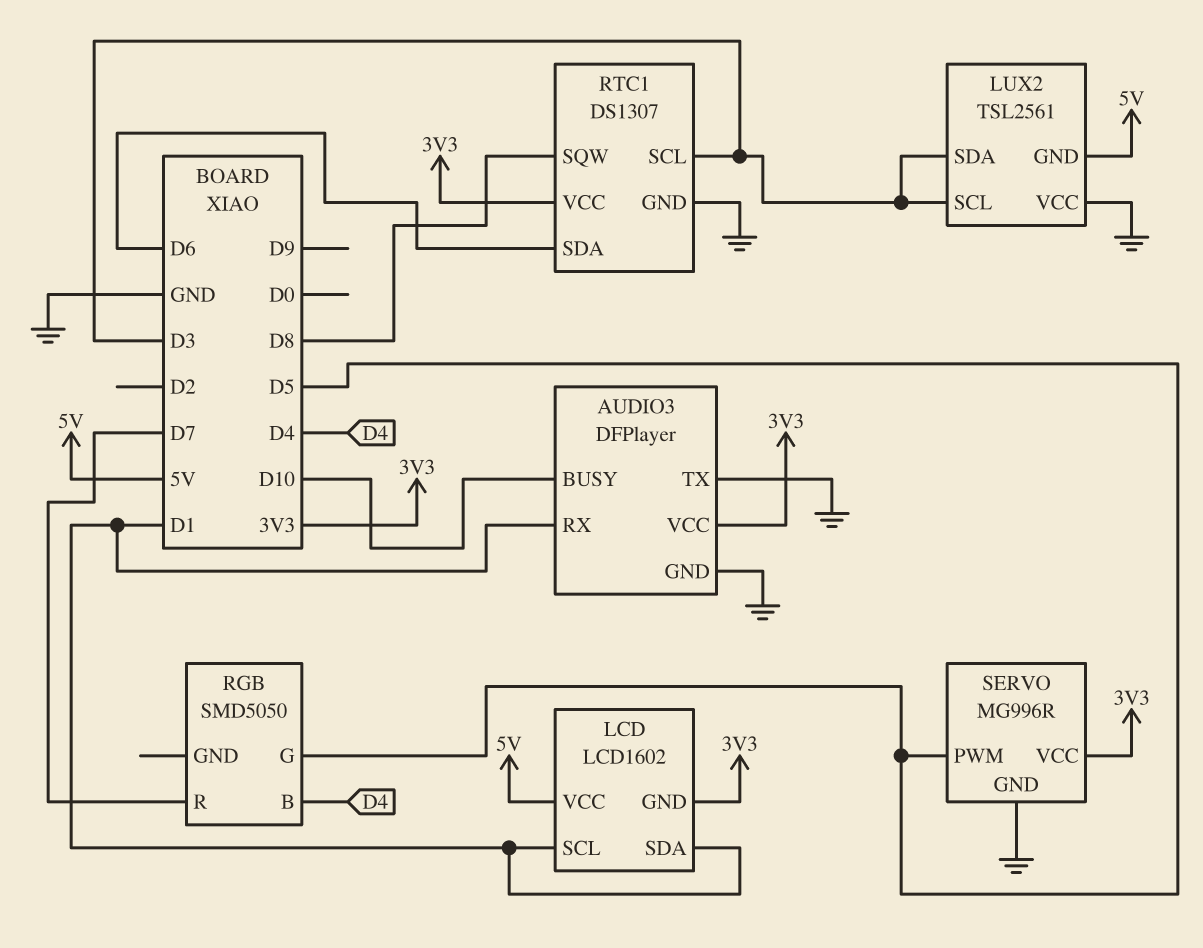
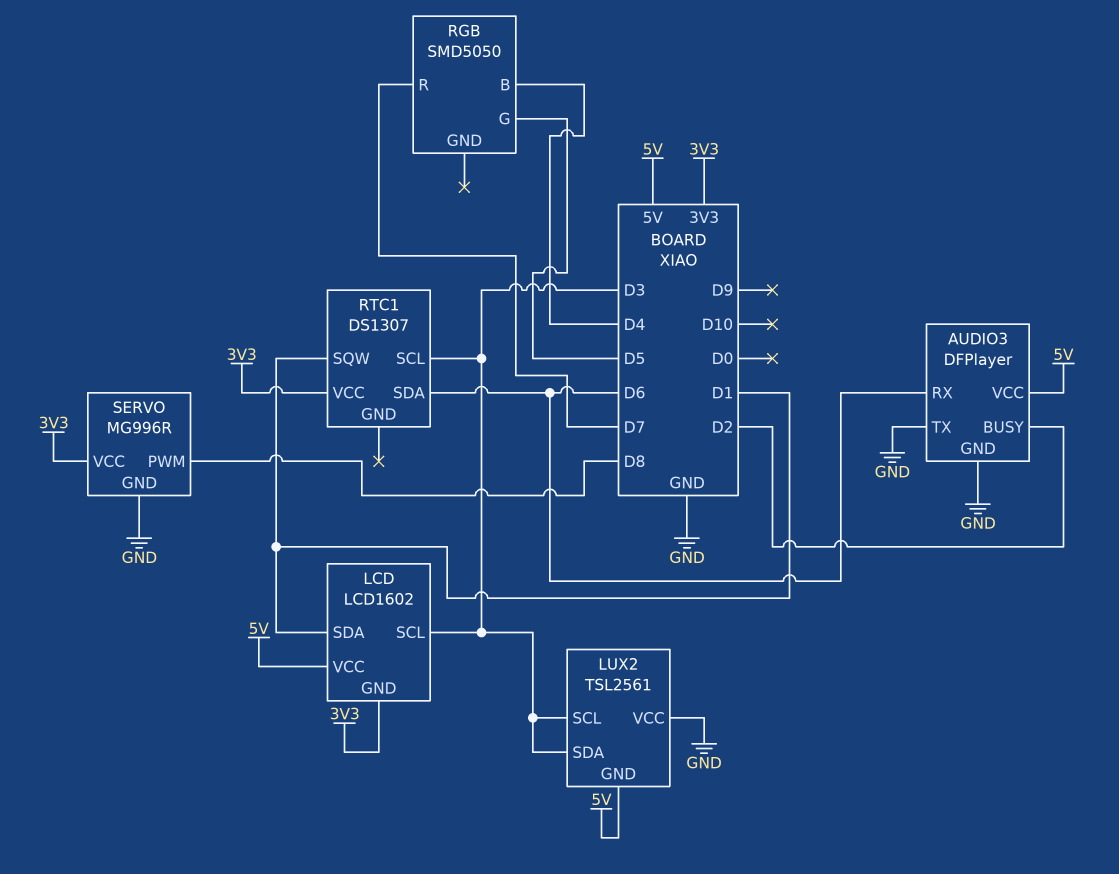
AUDIO3 pin BUSY: D10 -> D2
AUDIO3 pin RX: D1 -> D6
AUDIO3 pin VCC: 3V3 -> 5V
LCD pin SCL: D1 -> D3
RTC1 pin GND: GND -> none
RTC1 pin SQW: D8 -> D1
SERVO pin PWM: D5 -> D8

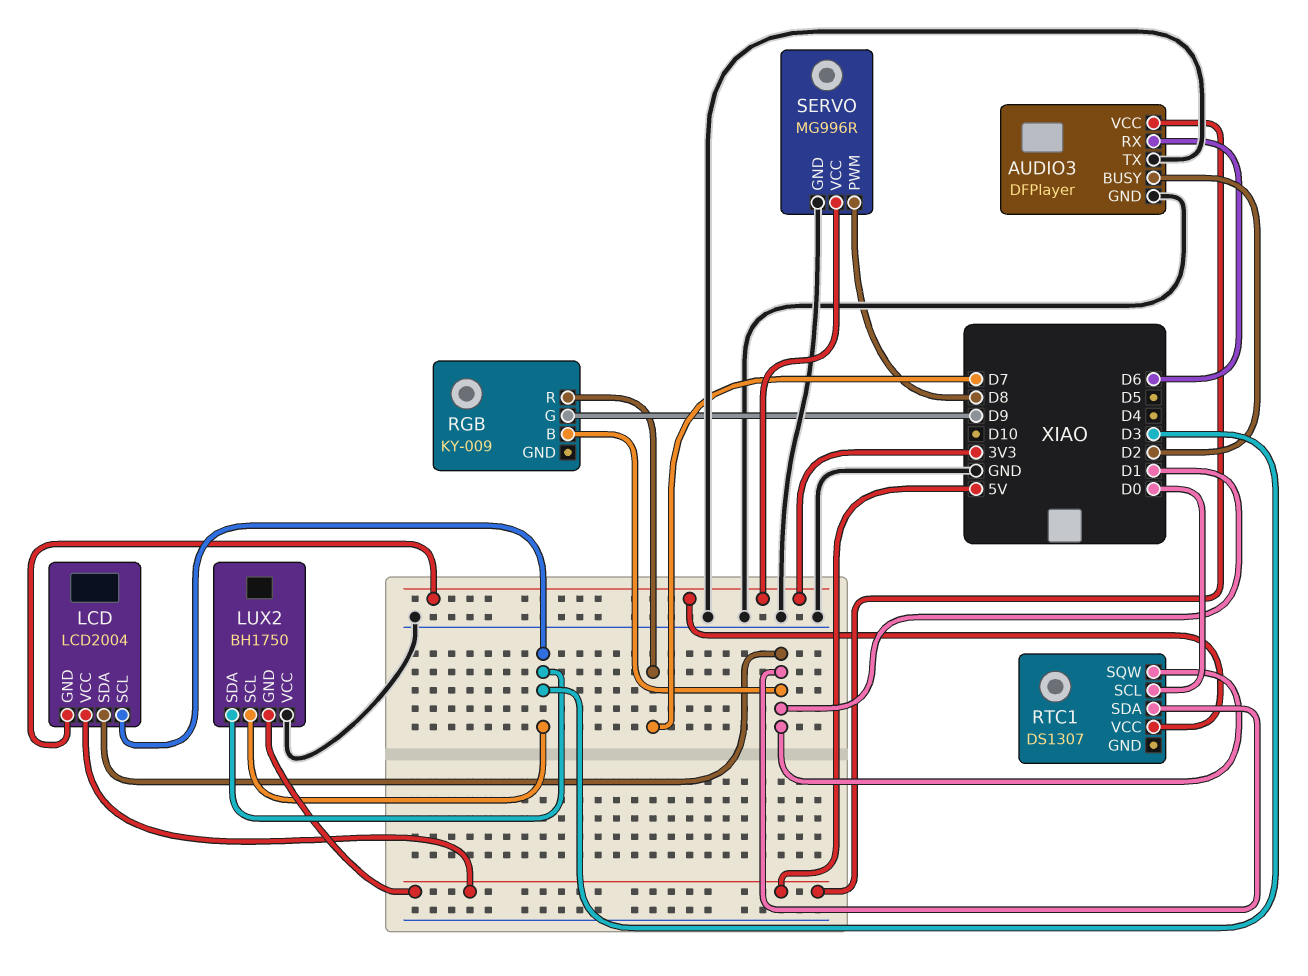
LCD: LCD1602 -> LCD2004
LUX2: TSL2561 -> BH1750
RGB: SMD5050 -> KY-009
RGB pin B: D4 -> D1
RGB pin G: D5 -> D9
RTC1 pin SCL: D3 -> D0
RTC1 pin SDA: D6 -> D1

